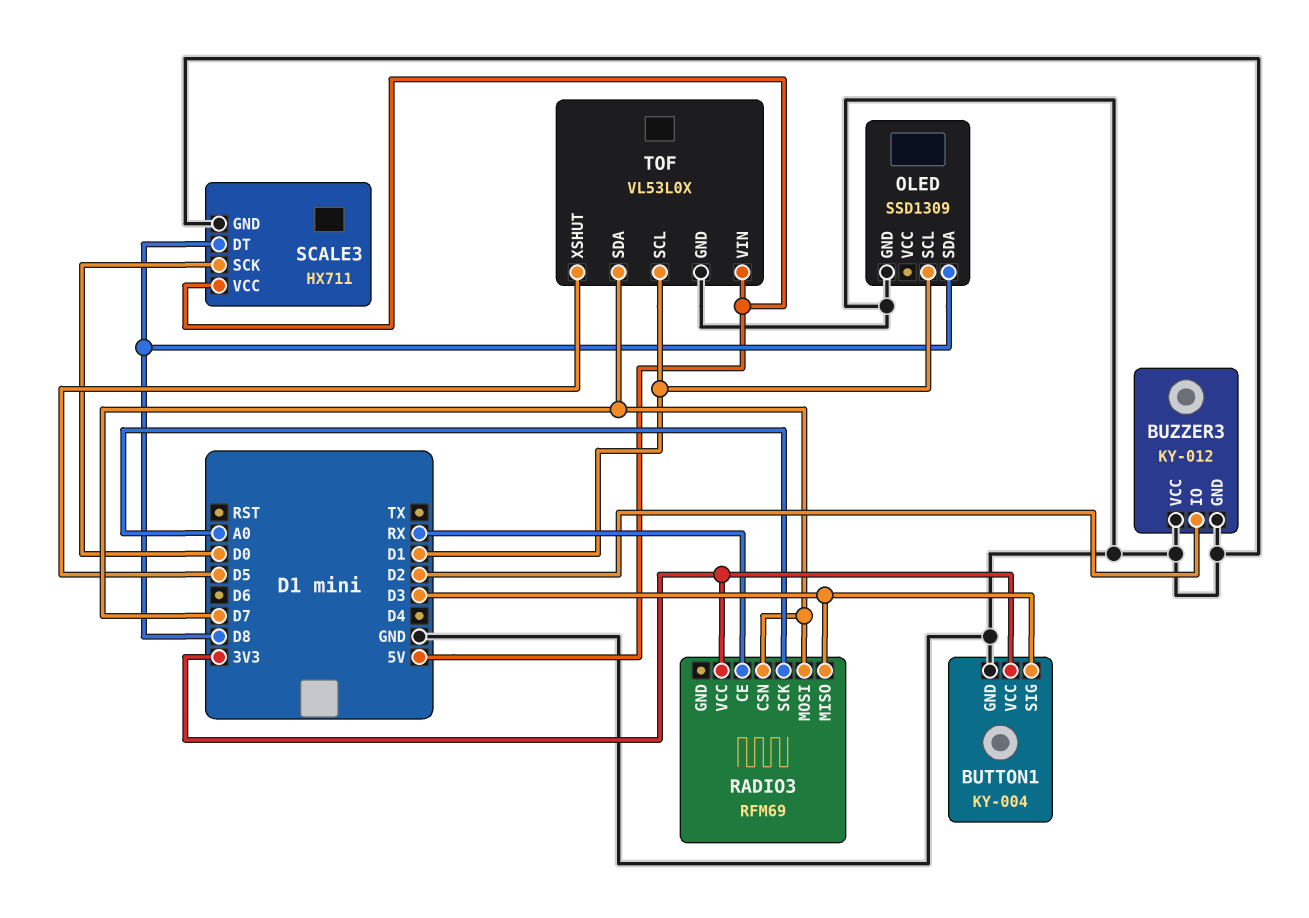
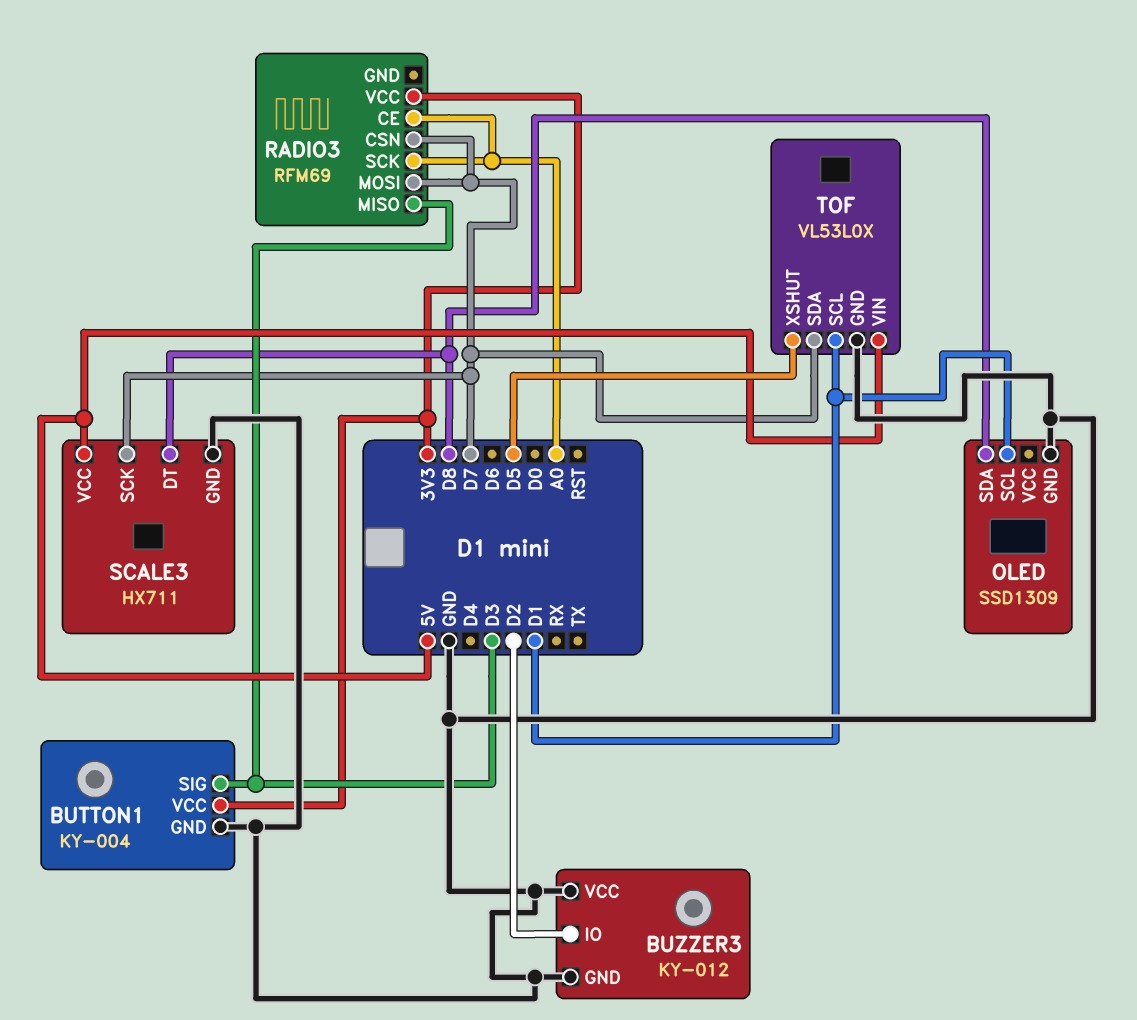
RADIO3 pin CE: RX -> A0
SCALE3 pin SCK: D0 -> D7

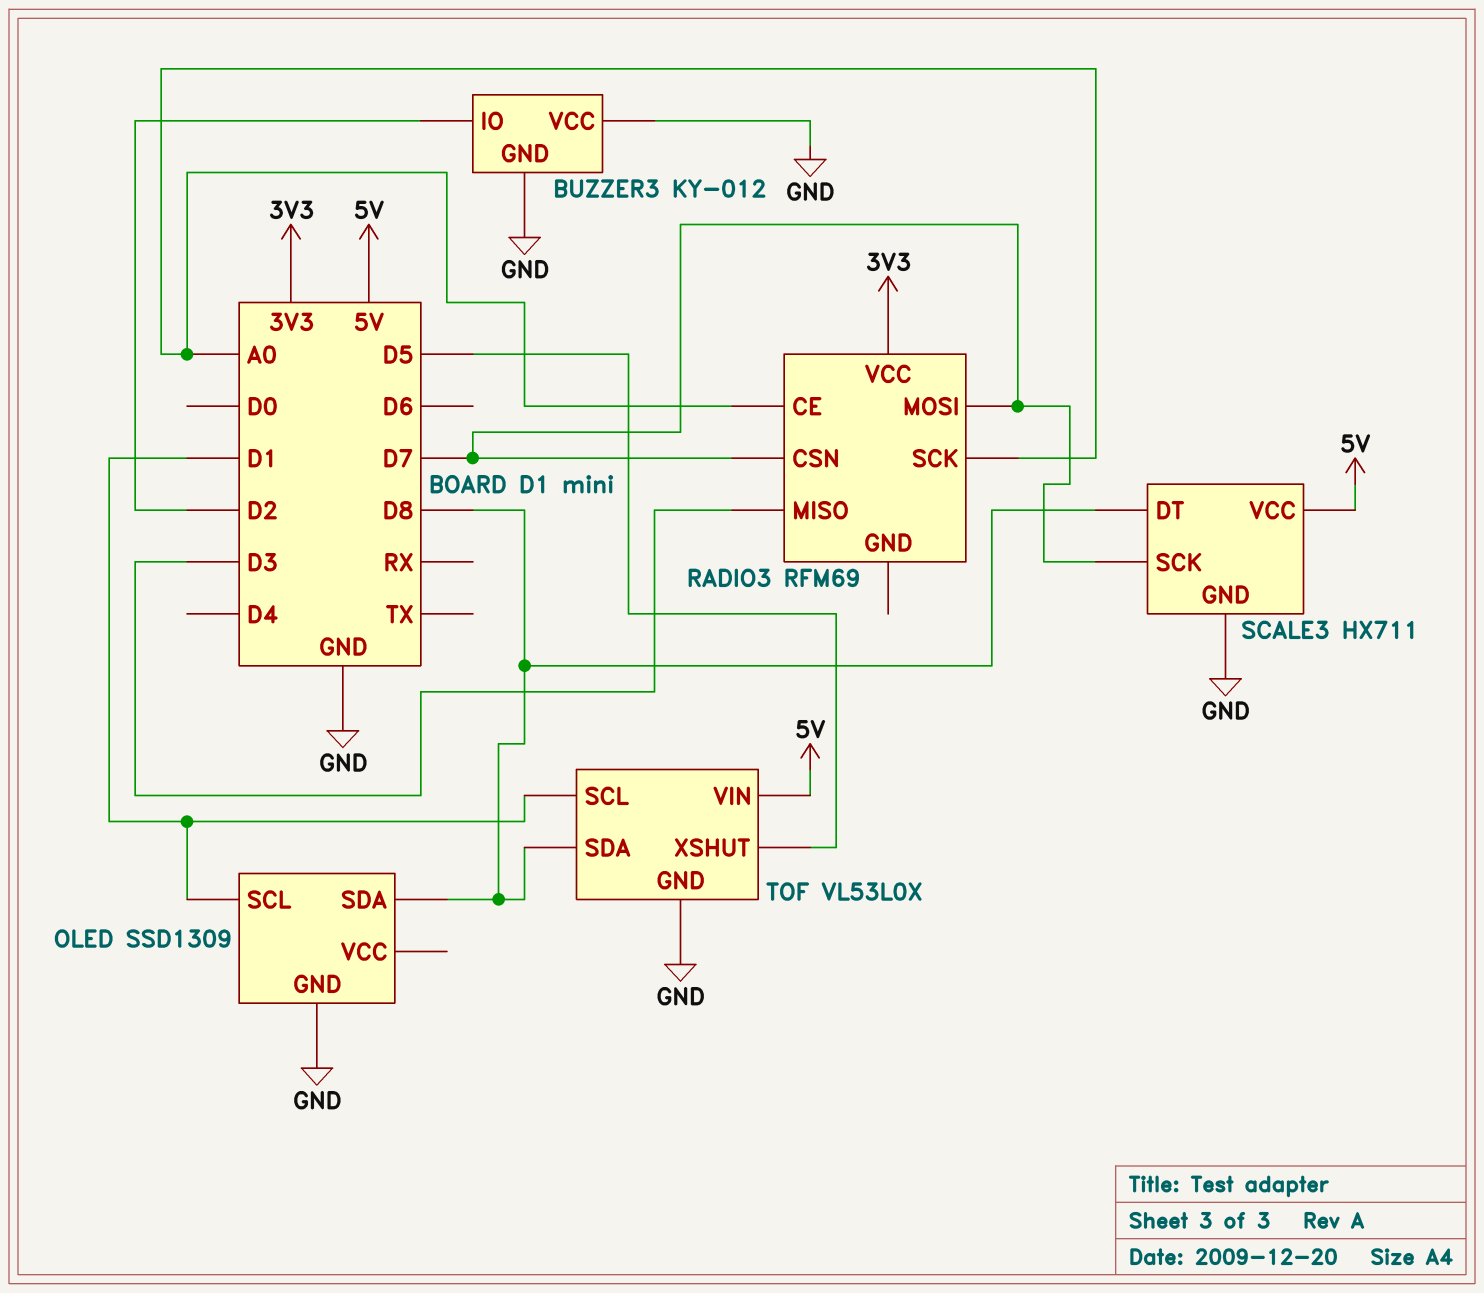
BUTTON1: KY-004 -> none
BUTTON1 pin GND: GND -> none
BUTTON1 pin SIG: D3 -> none
BUTTON1 pin VCC: 3V3 -> none
TOF pin SDA: D7 -> D8

